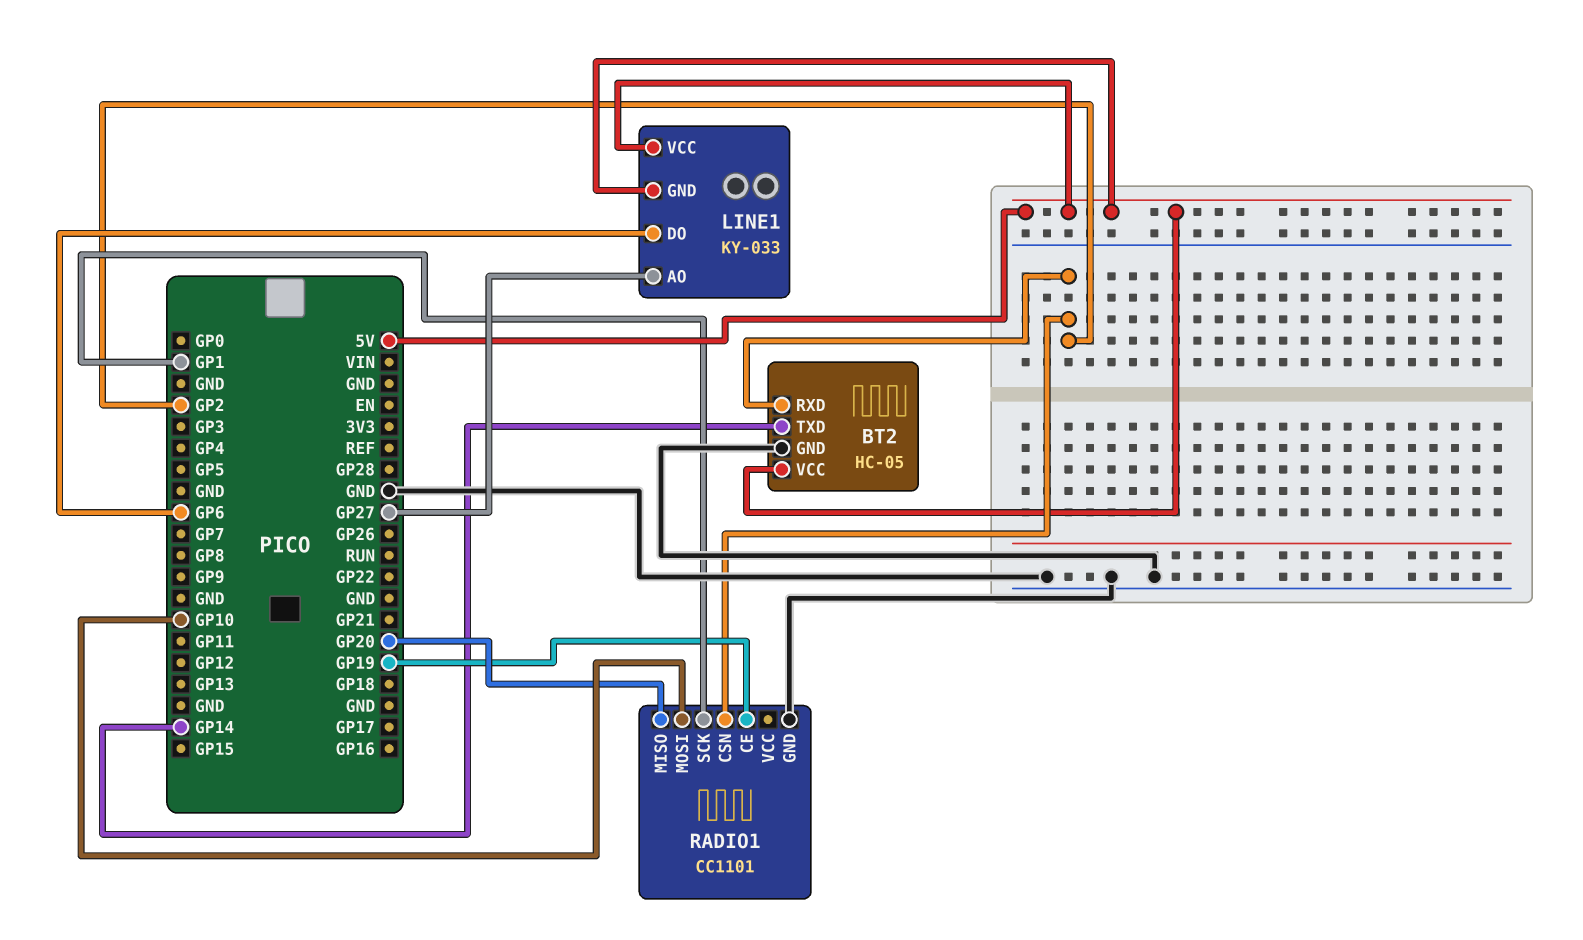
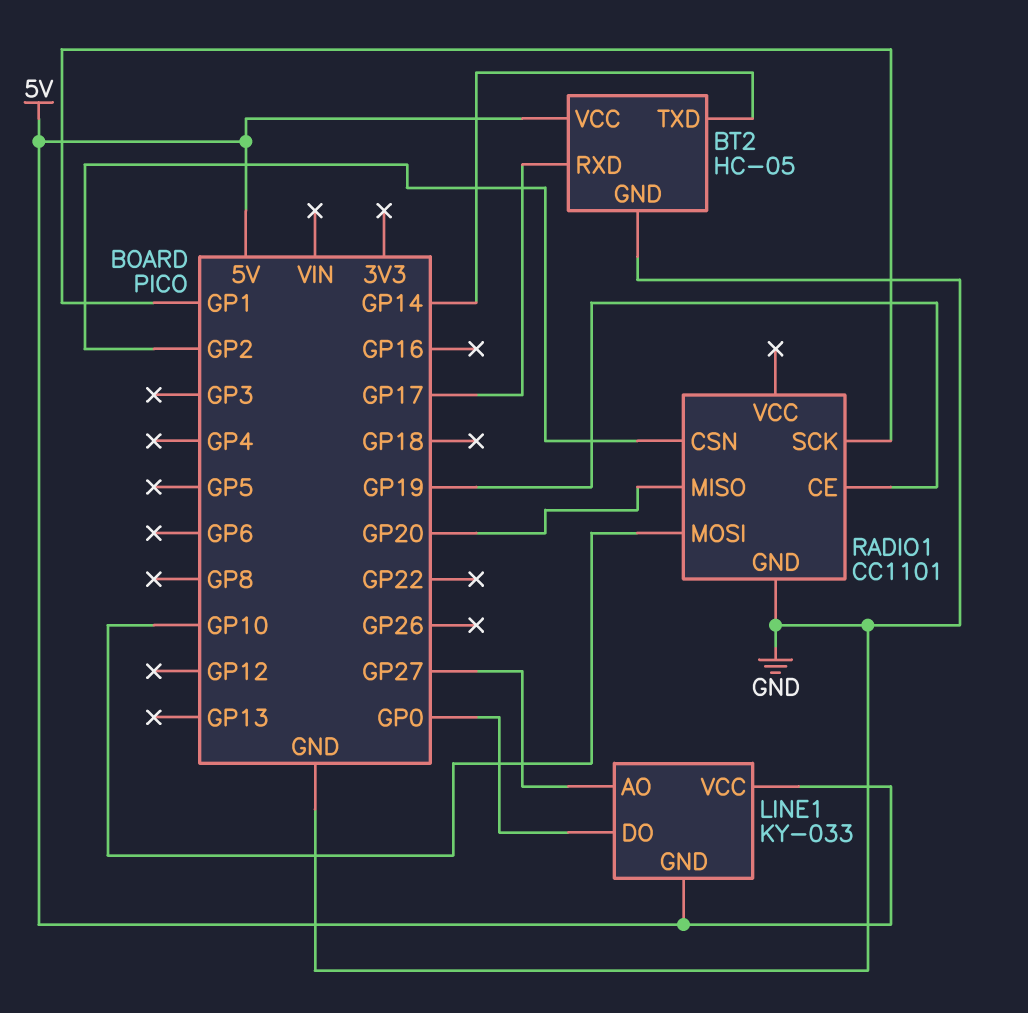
BT2 pin RXD: GP2 -> GP17
LINE1 pin DO: GP6 -> GP0

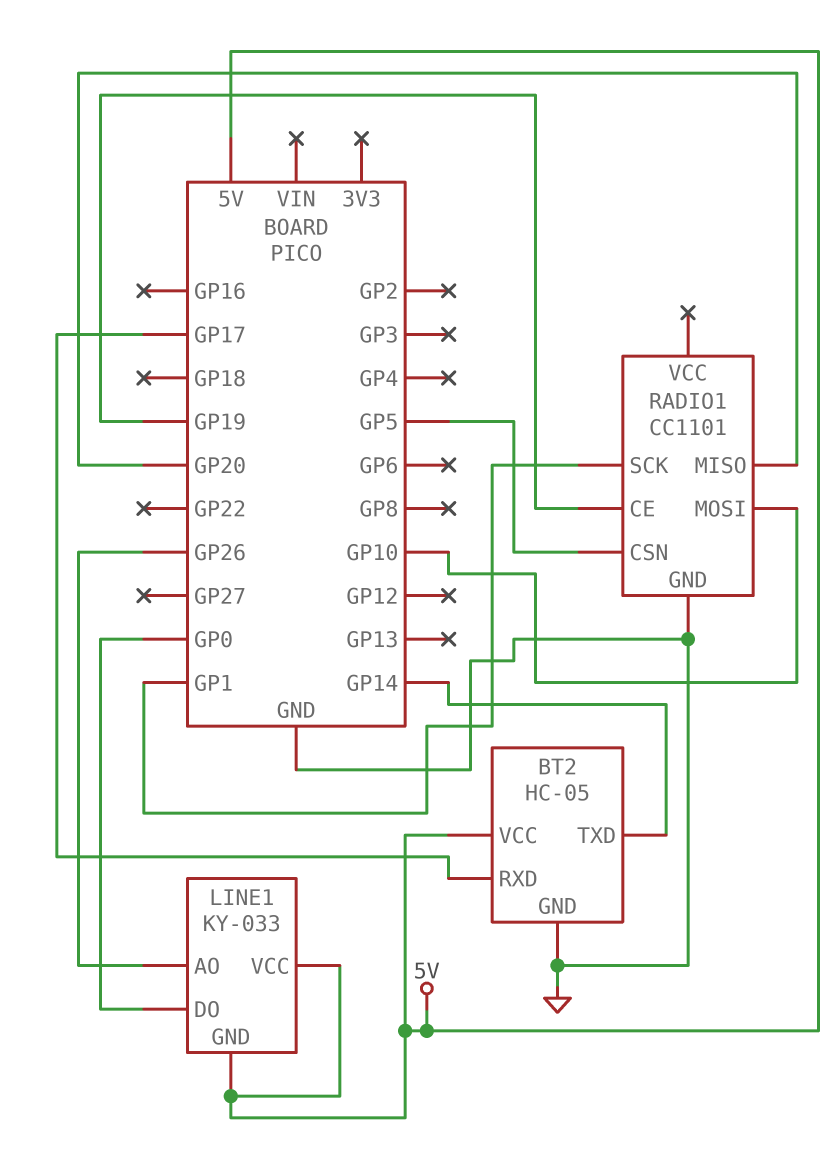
LINE1 pin AO: GP27 -> GP26
RADIO1 pin CSN: GP2 -> GP5

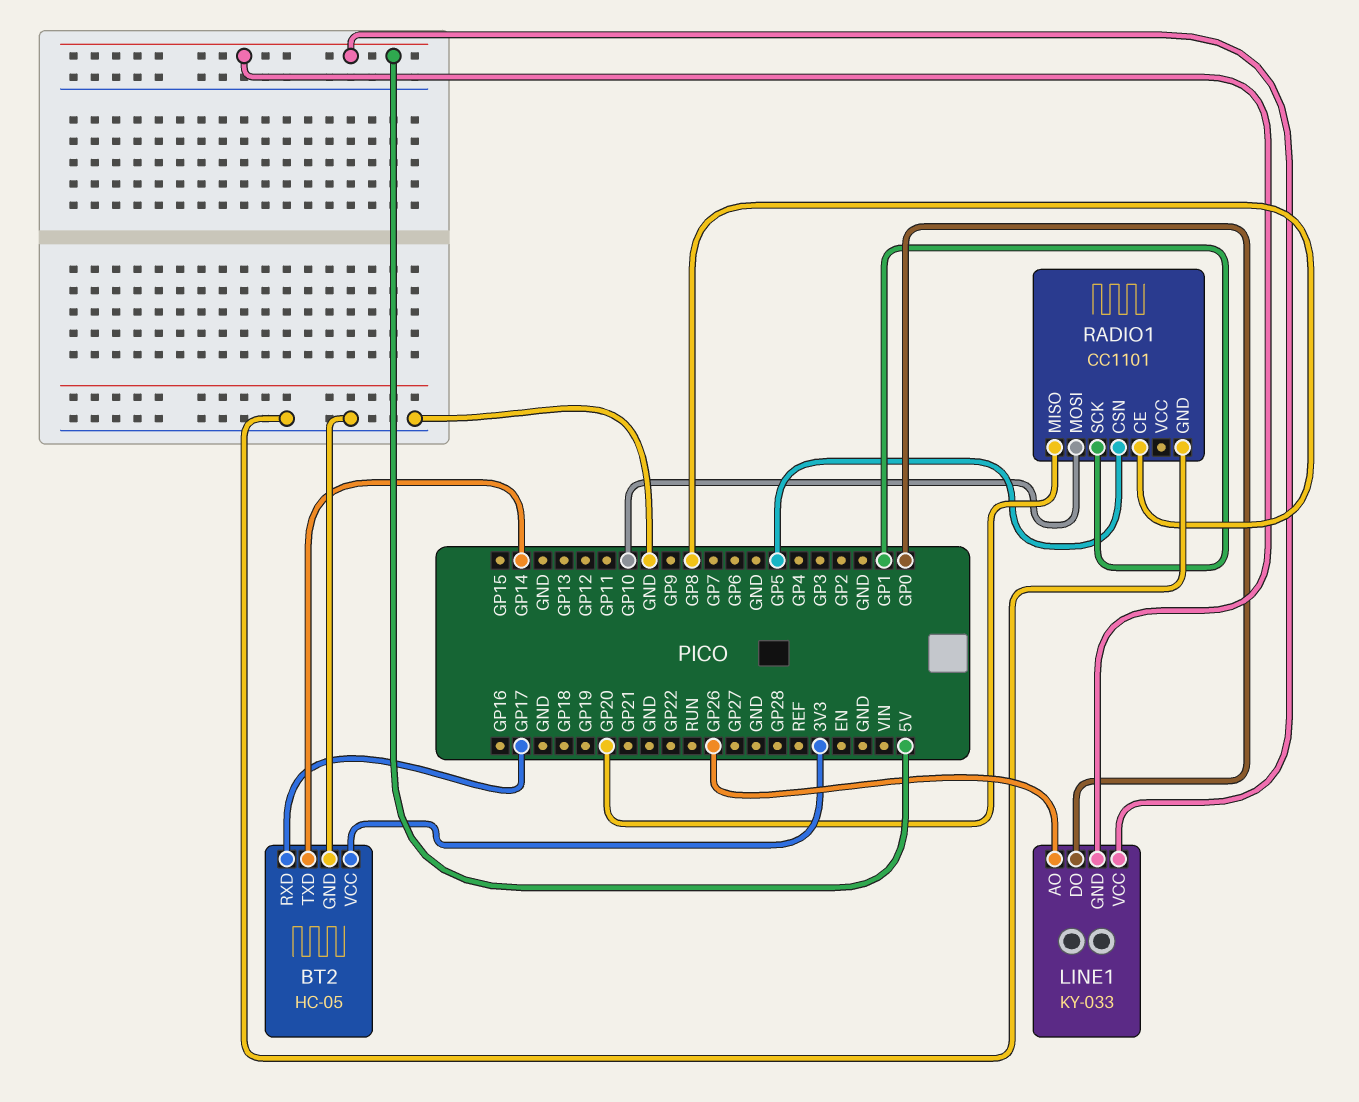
BT2 pin VCC: 5V -> 3V3
RADIO1 pin CE: GP19 -> GP8

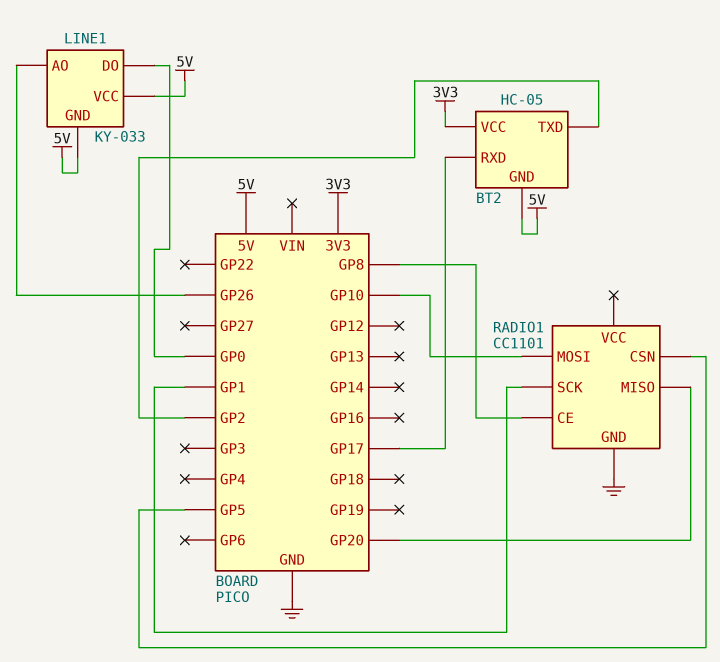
BT2 pin GND: GND -> 5V
BT2 pin TXD: GP14 -> GP2

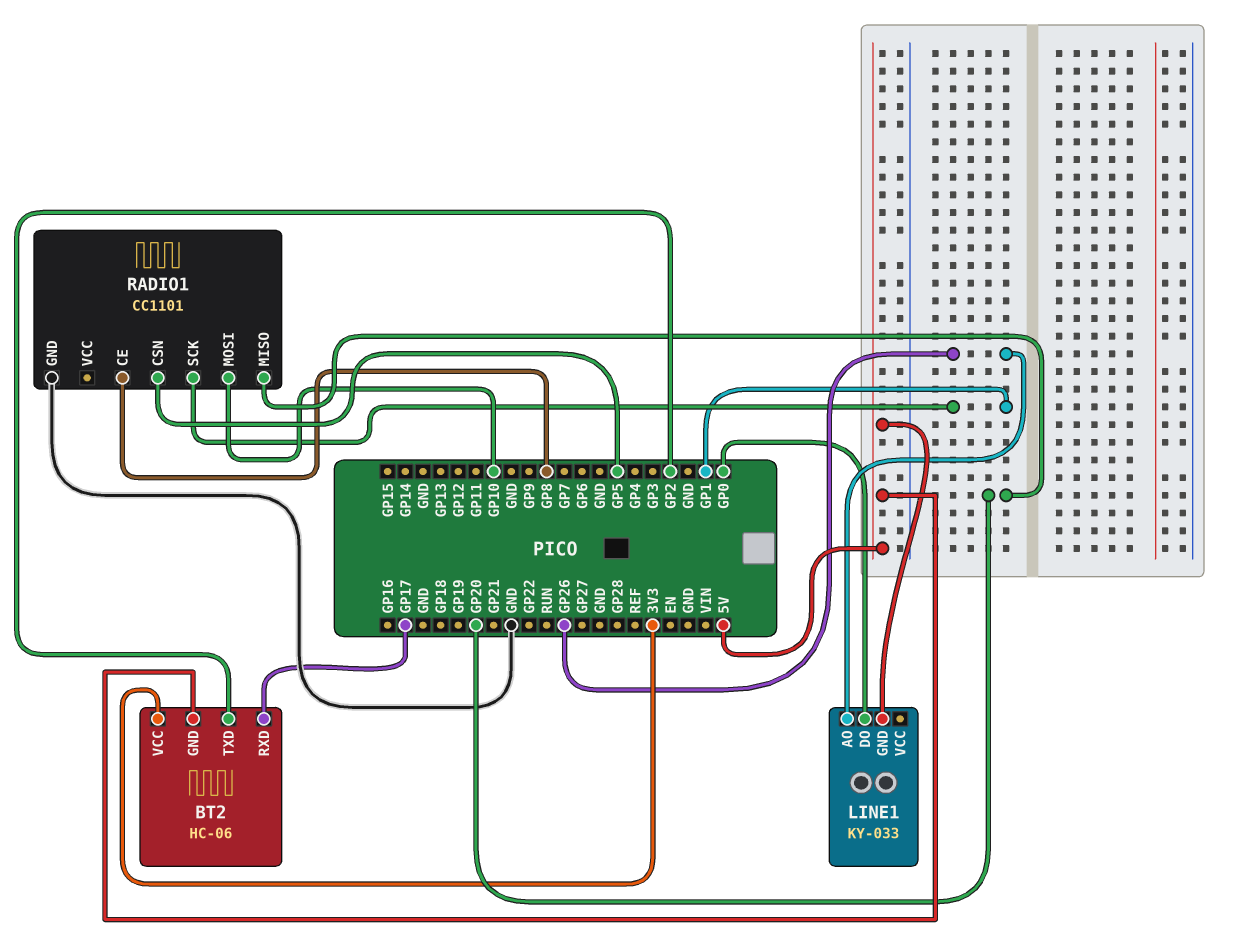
BT2: HC-05 -> HC-06
LINE1 pin VCC: 5V -> none

